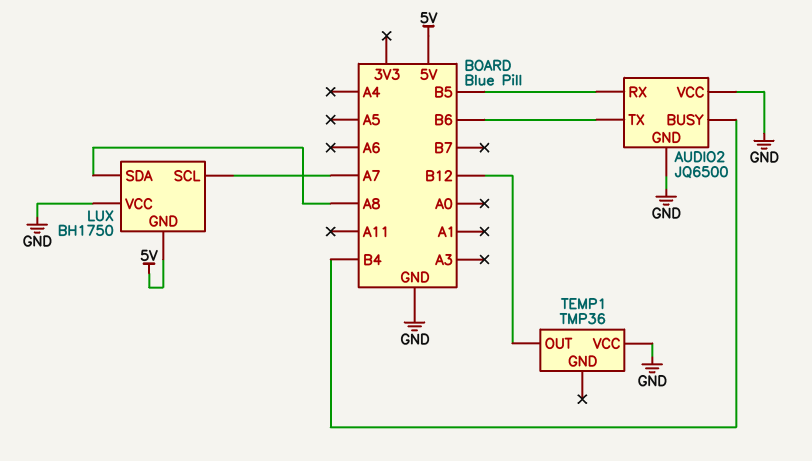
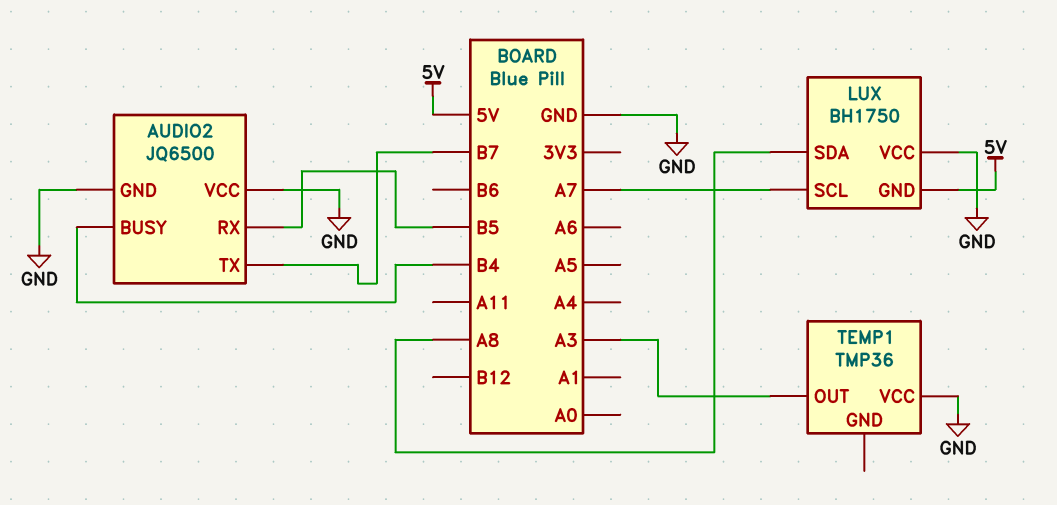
AUDIO2 pin TX: B6 -> B7
TEMP1 pin OUT: B12 -> A3

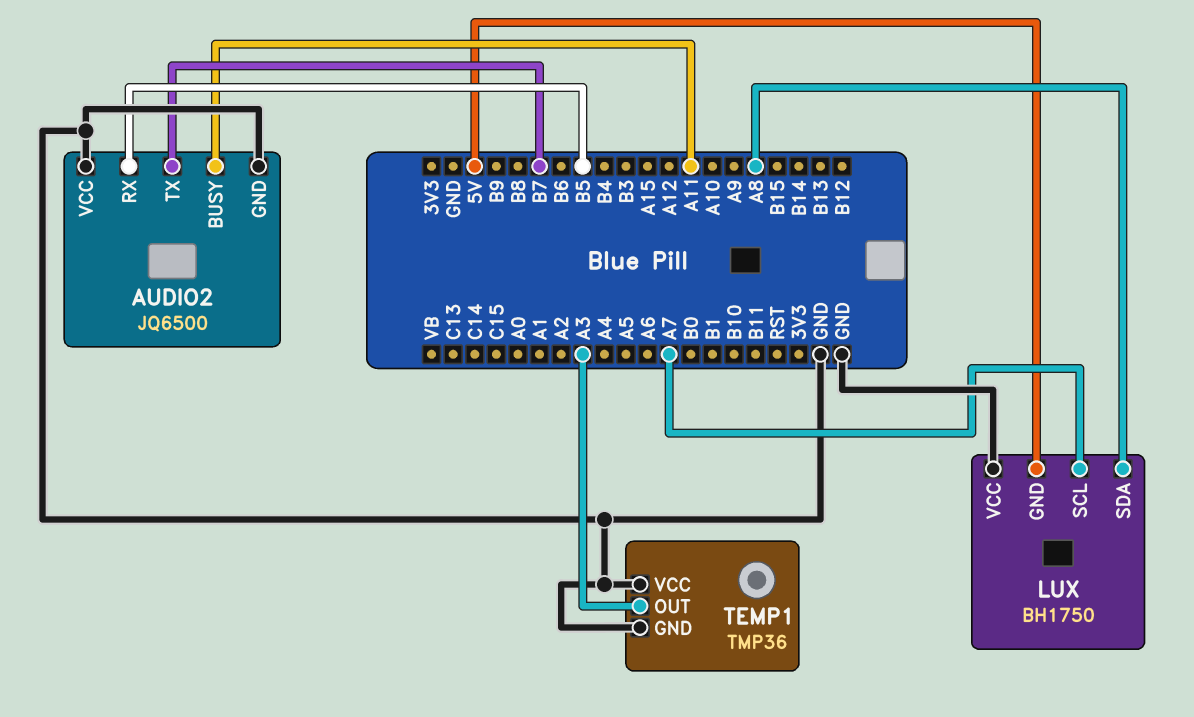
AUDIO2 pin BUSY: B4 -> A11
TEMP1 pin GND: none -> GND

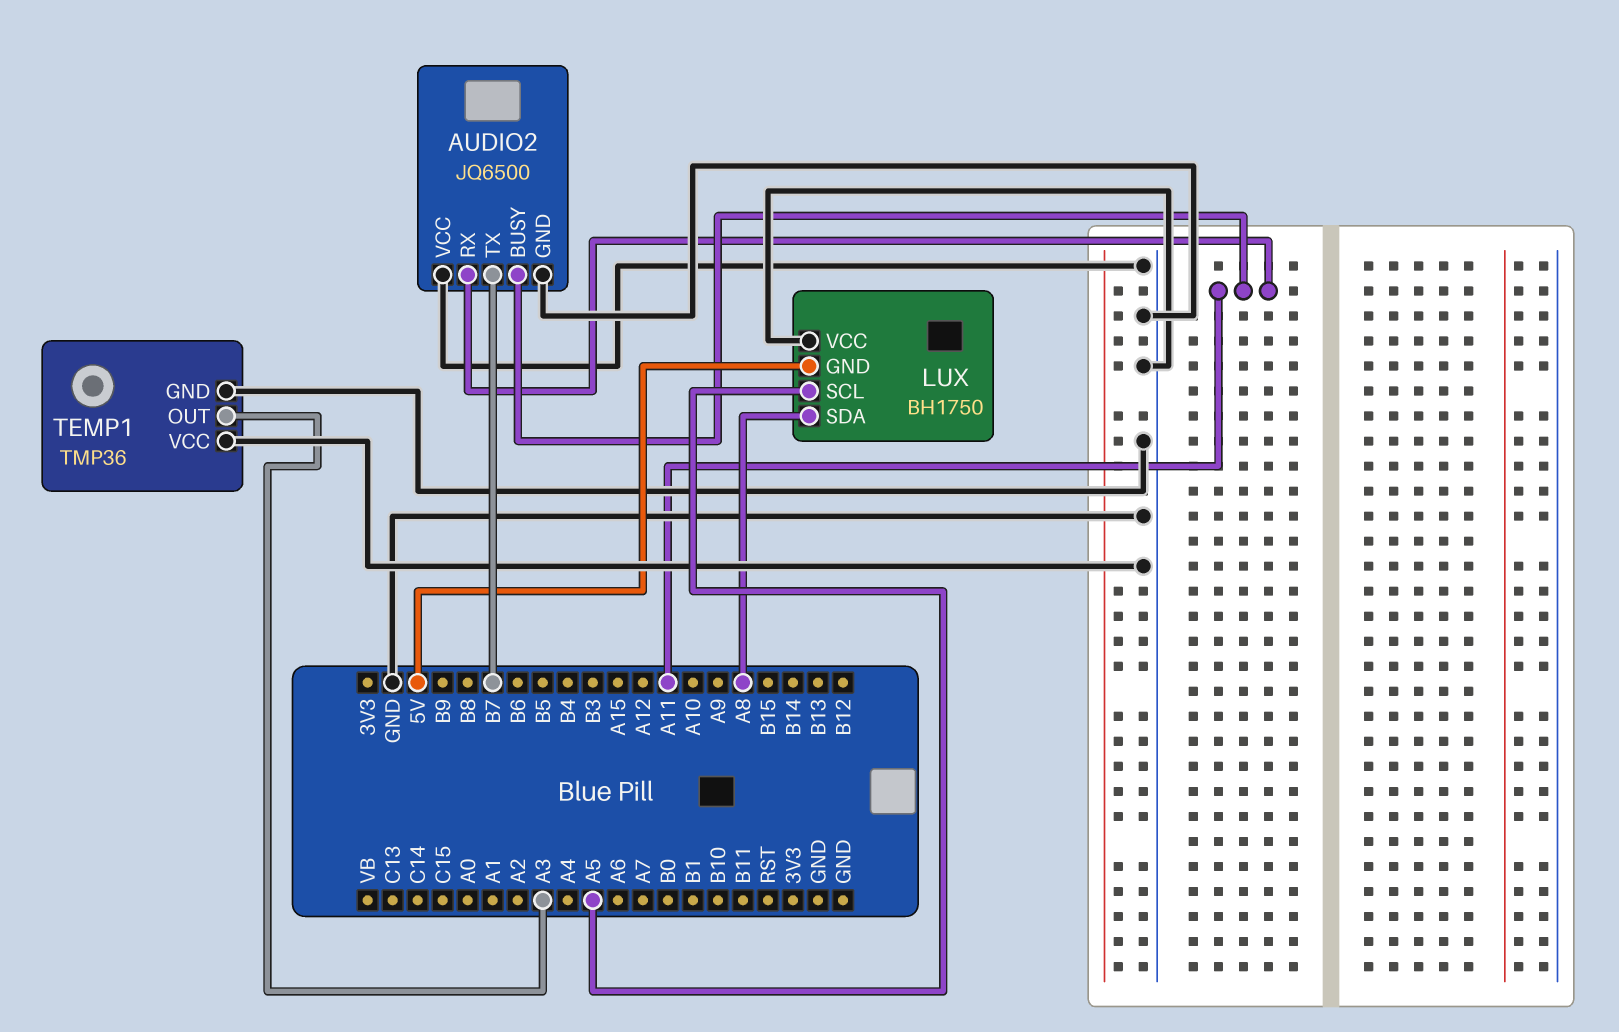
AUDIO2 pin RX: B5 -> A11
LUX pin SCL: A7 -> A5

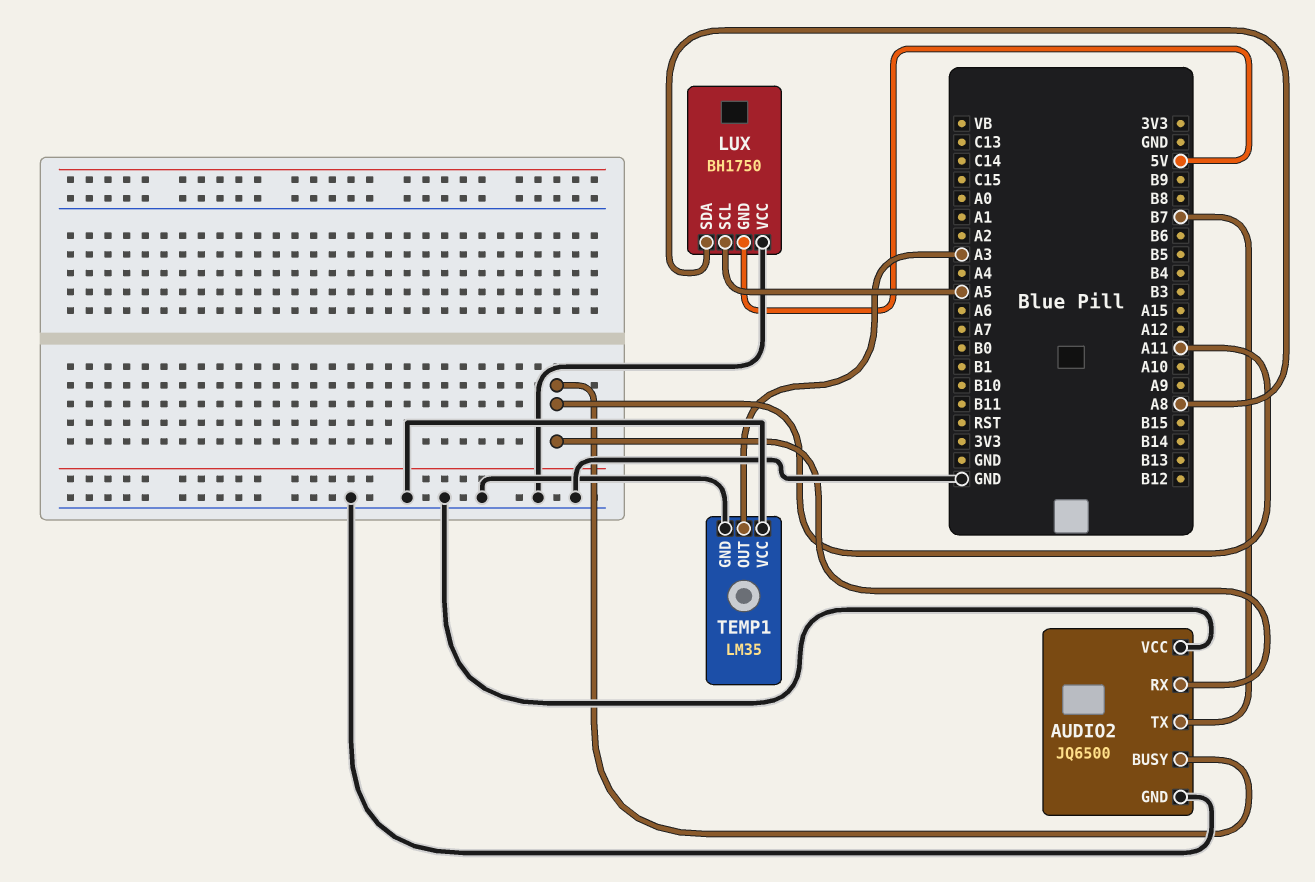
TEMP1: TMP36 -> LM35

